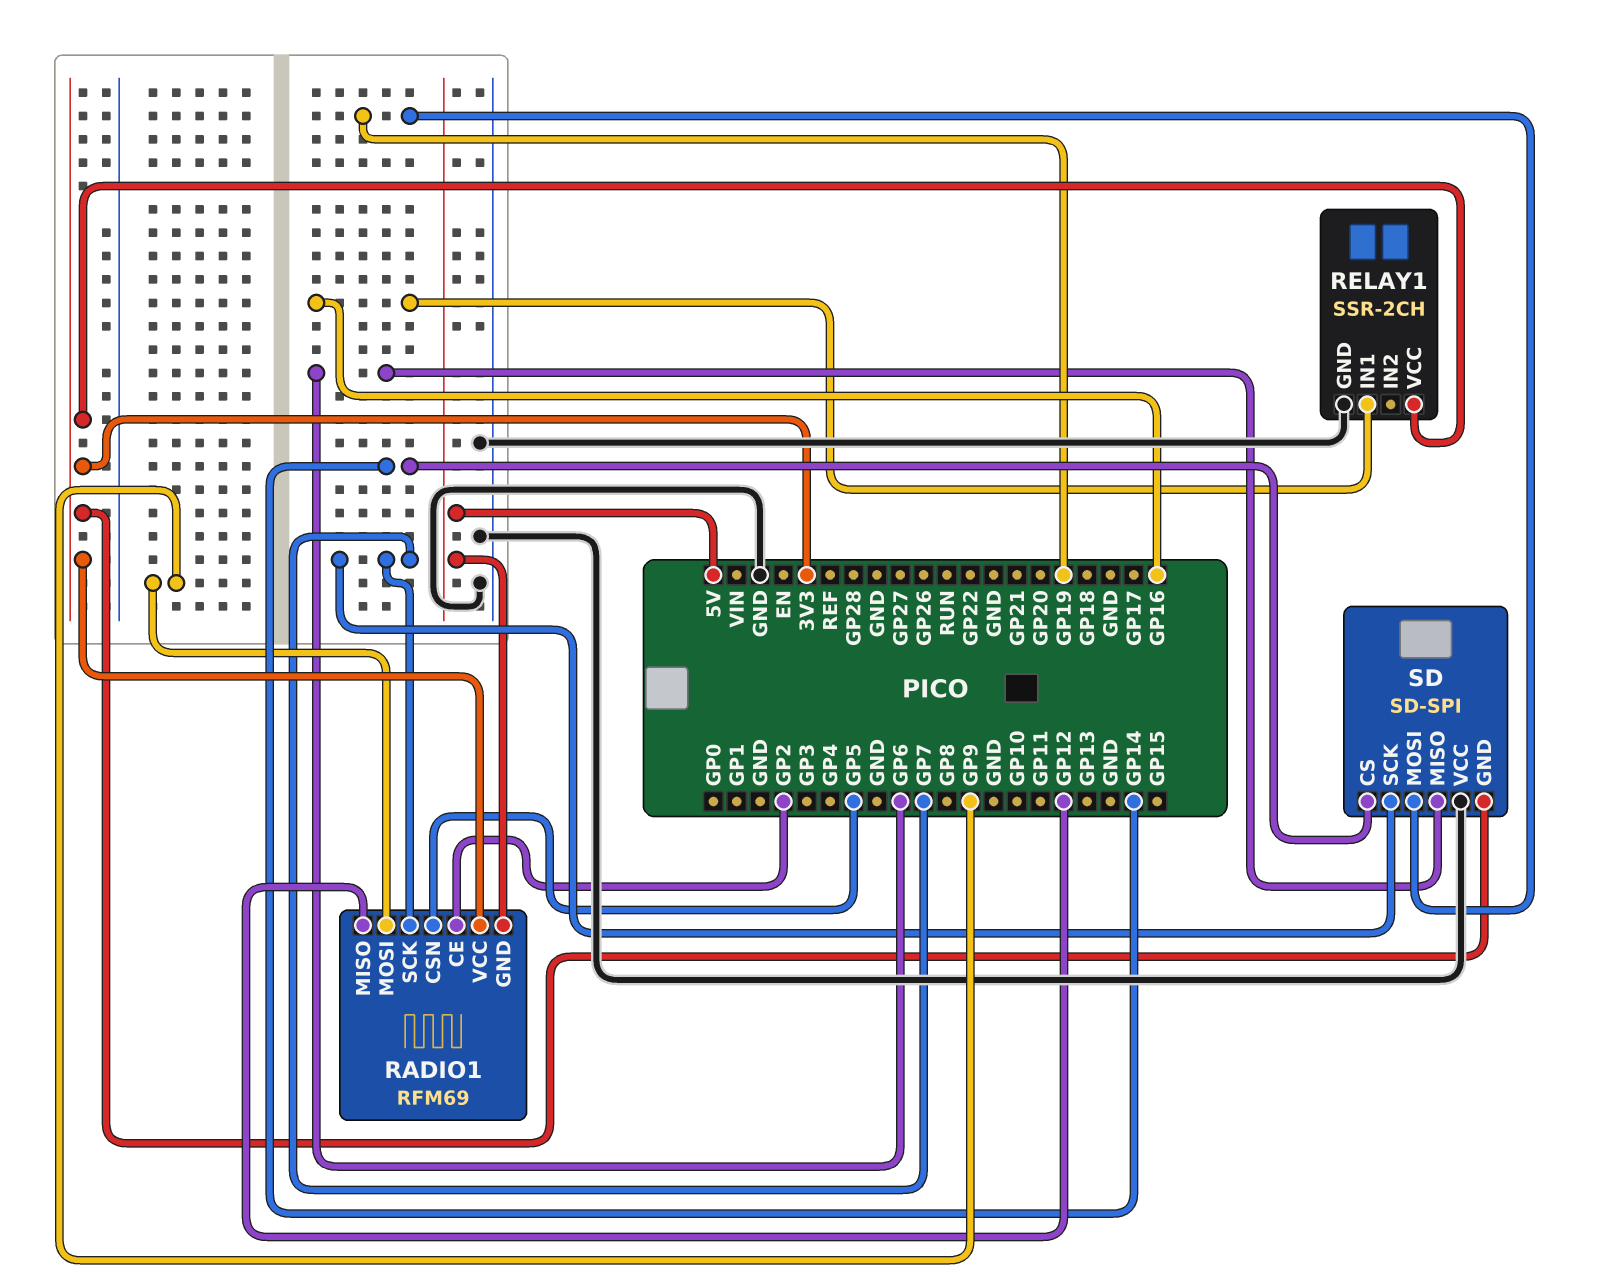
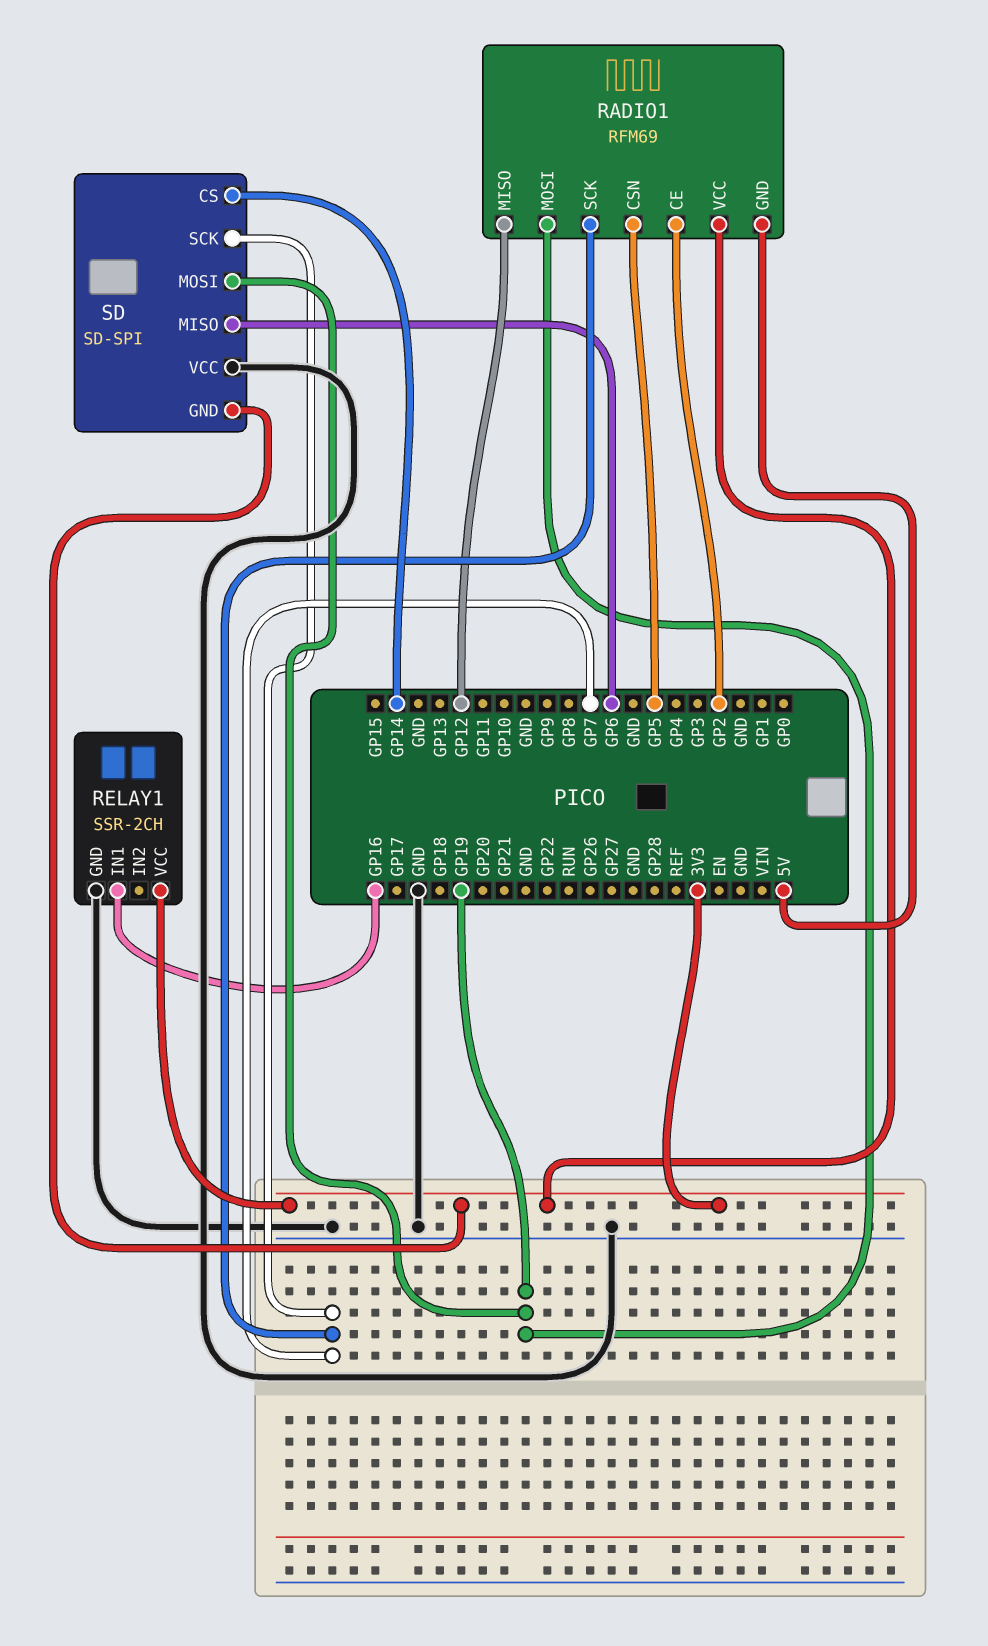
RADIO1 pin MOSI: GP9 -> GP19

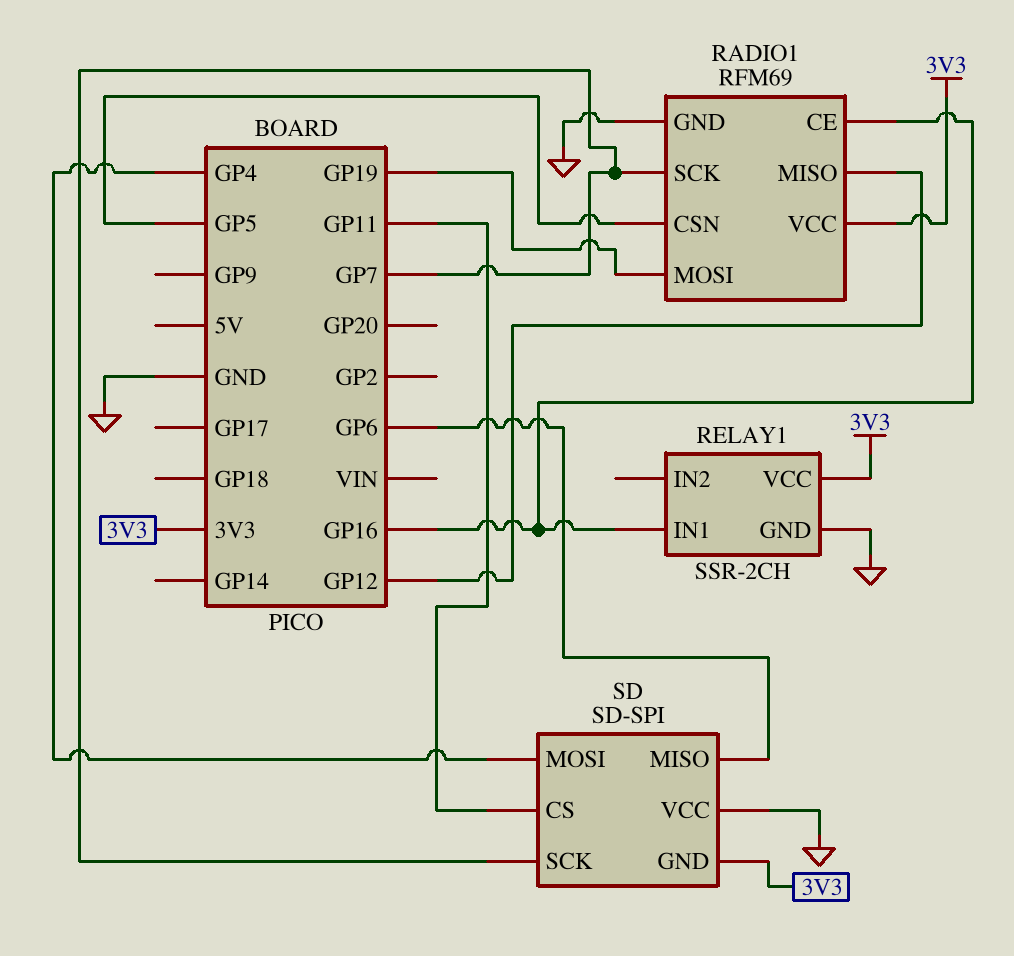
RADIO1 pin CE: GP2 -> GP16
RADIO1 pin GND: 5V -> GND
SD pin CS: GP14 -> GP11
SD pin MOSI: GP19 -> GP4

